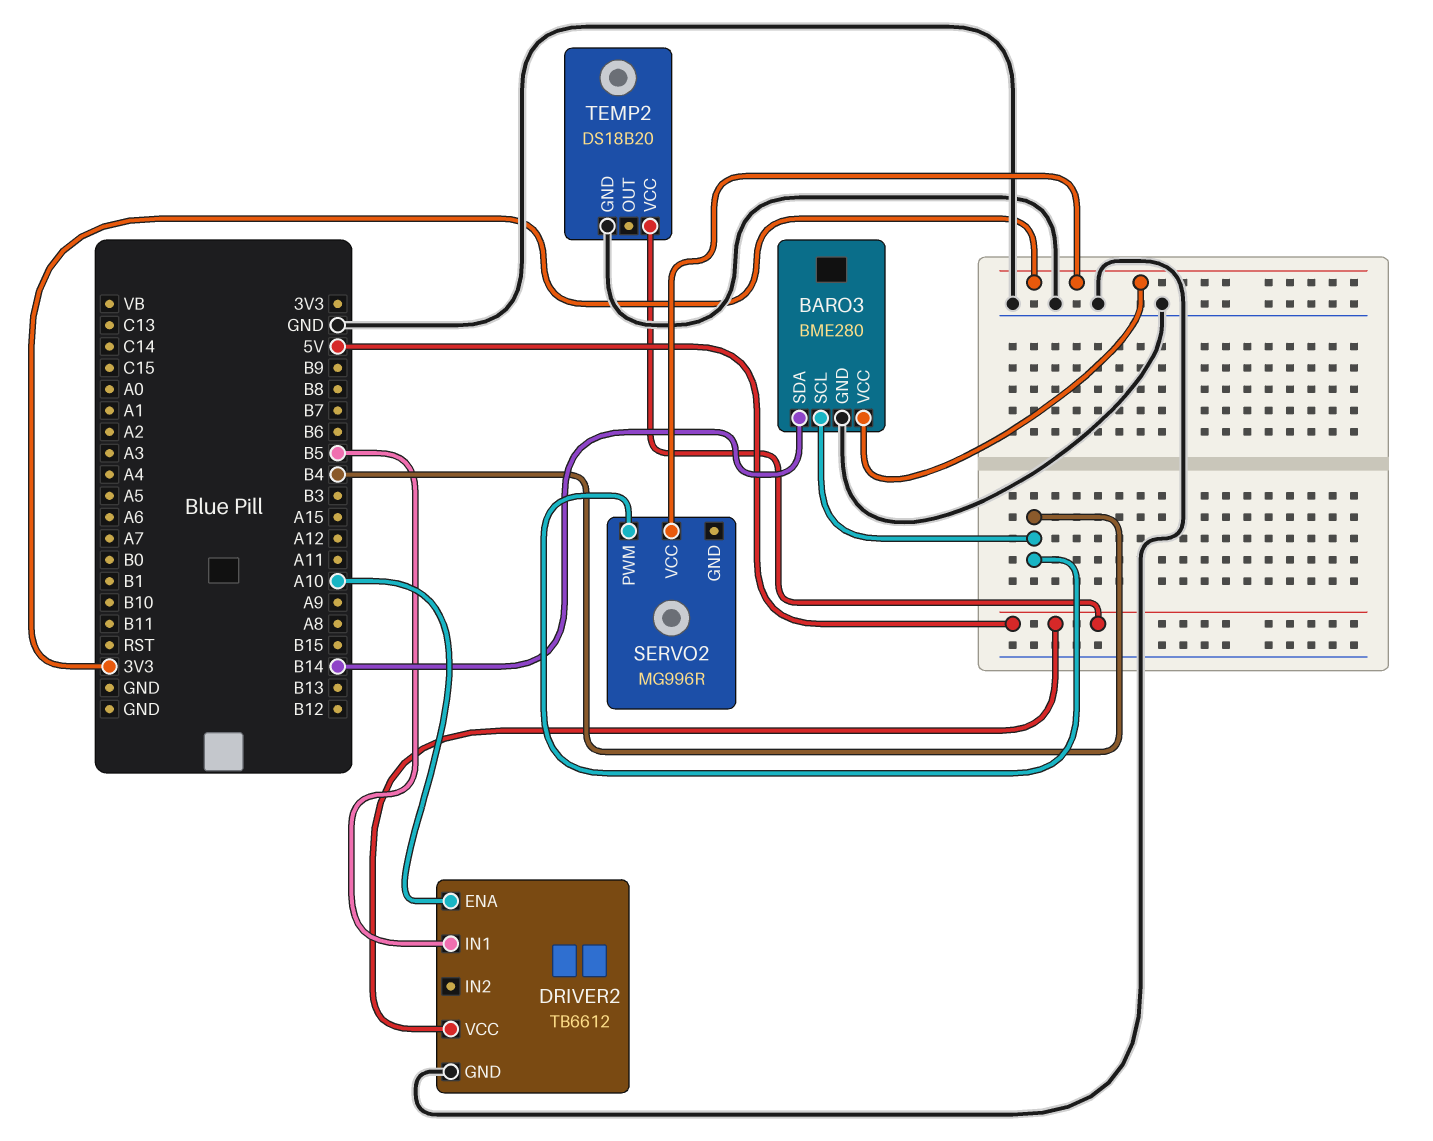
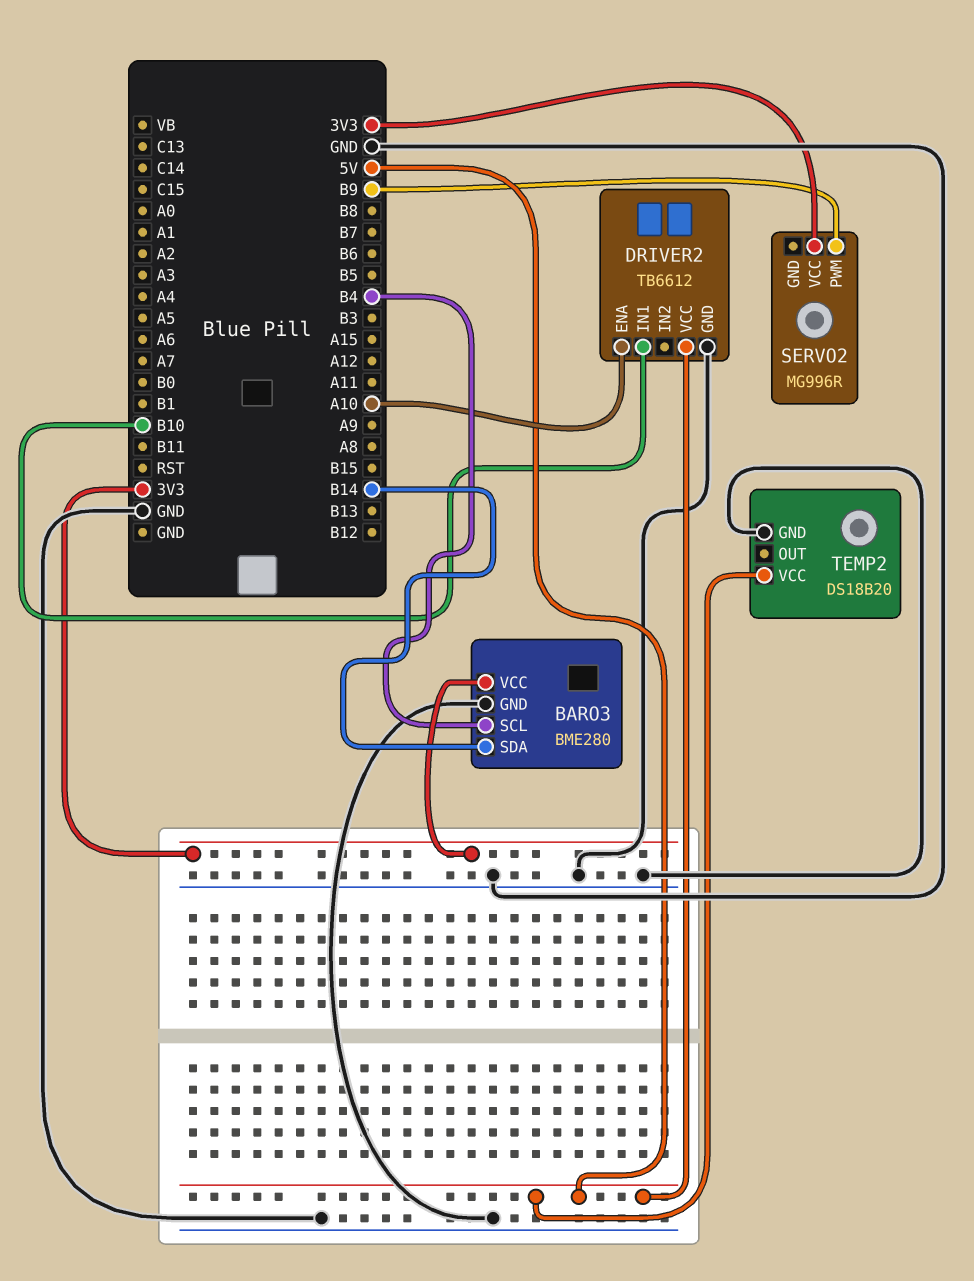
DRIVER2 pin IN1: B5 -> B10
SERVO2 pin PWM: B4 -> B9

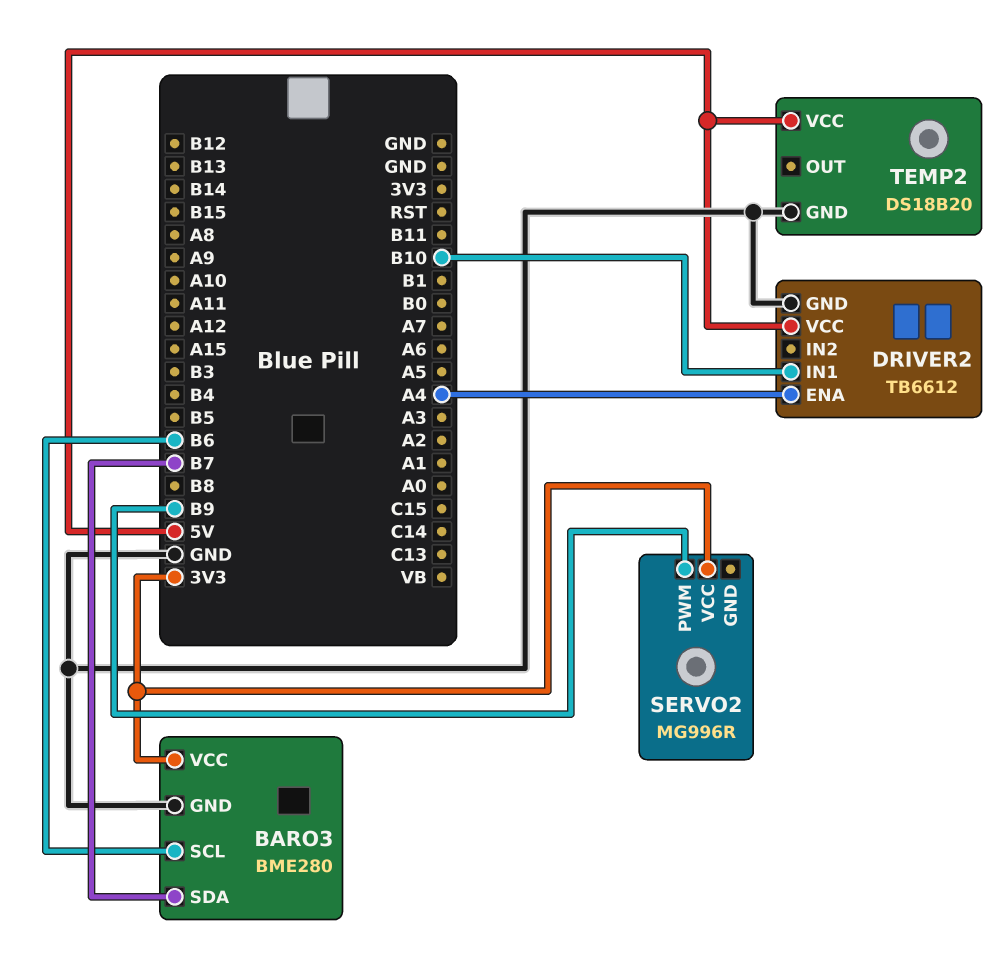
BARO3 pin SCL: B4 -> B6
BARO3 pin SDA: B14 -> B7
DRIVER2 pin ENA: A10 -> A4

